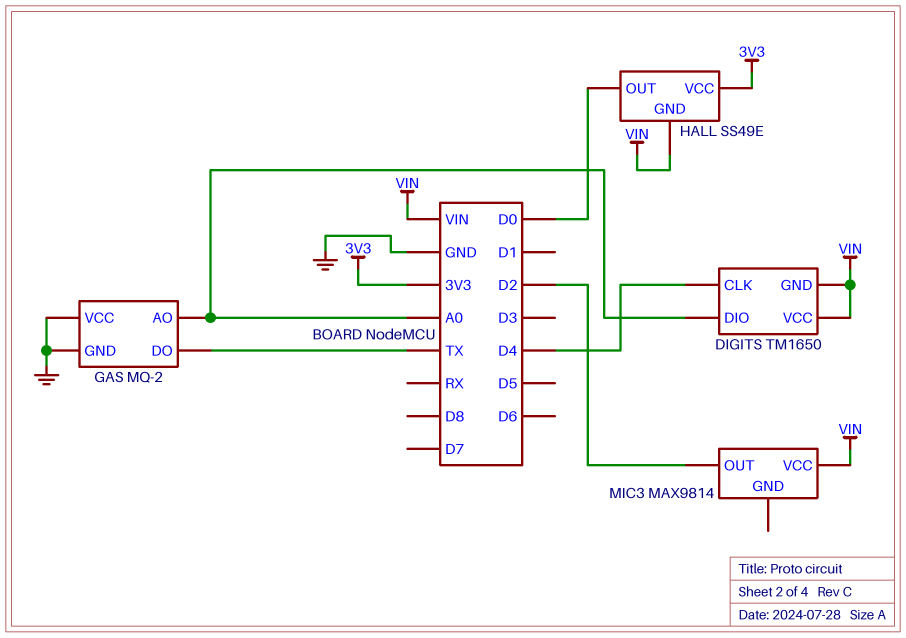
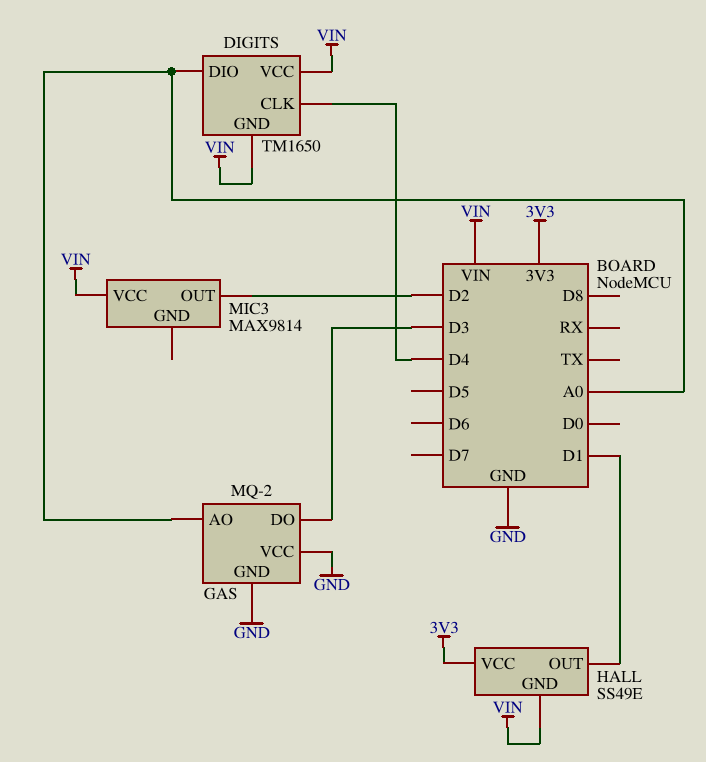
GAS pin DO: TX -> D3
HALL pin OUT: D0 -> D1

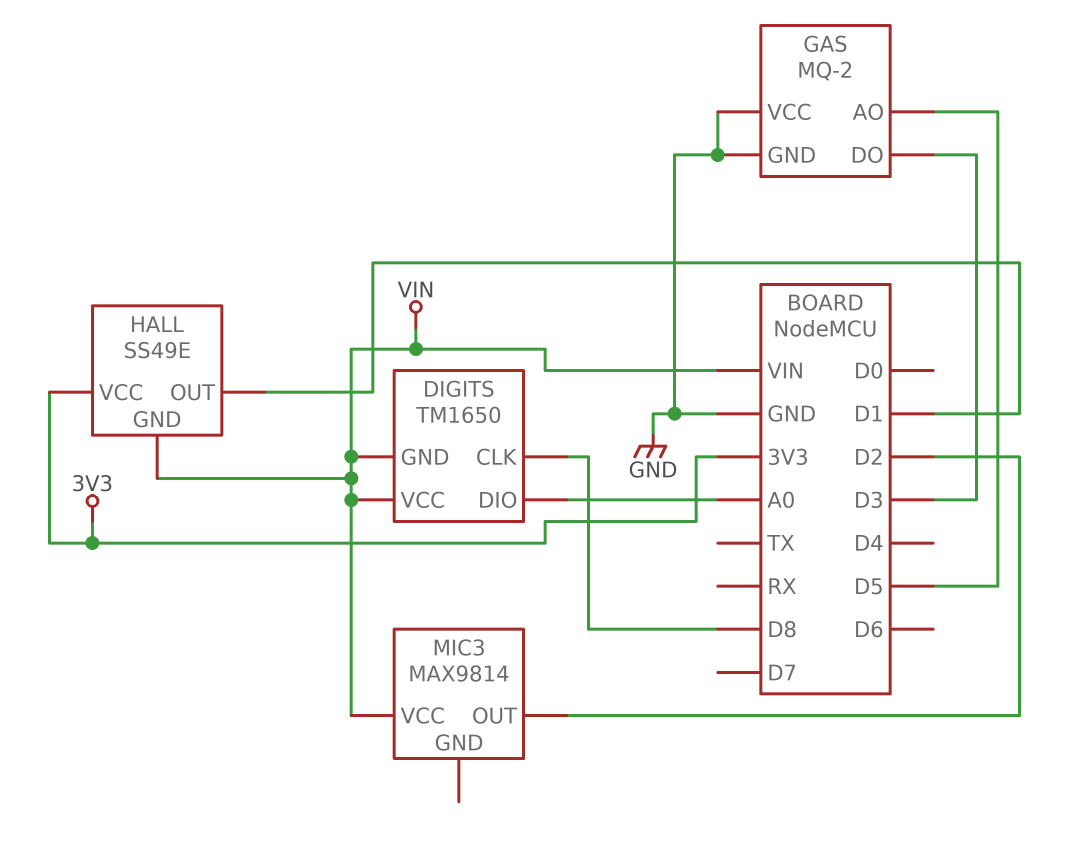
DIGITS pin CLK: D4 -> D8
GAS pin AO: A0 -> D5

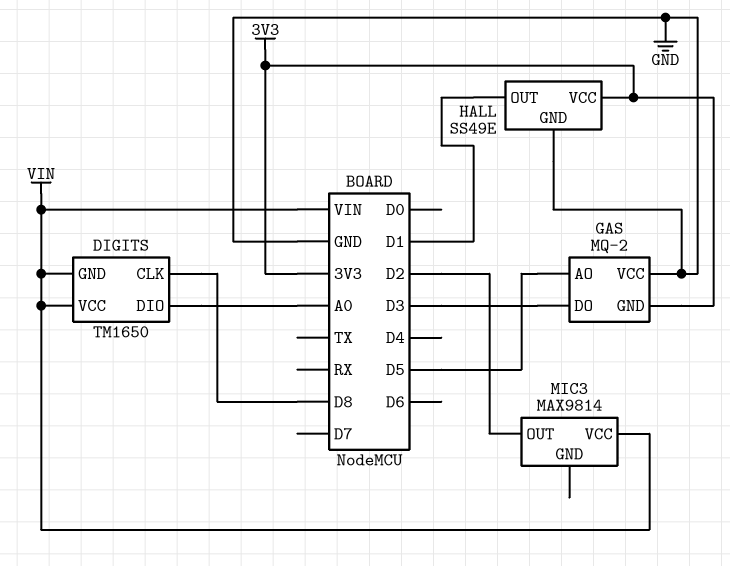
GAS pin GND: GND -> 3V3
HALL pin GND: VIN -> GND

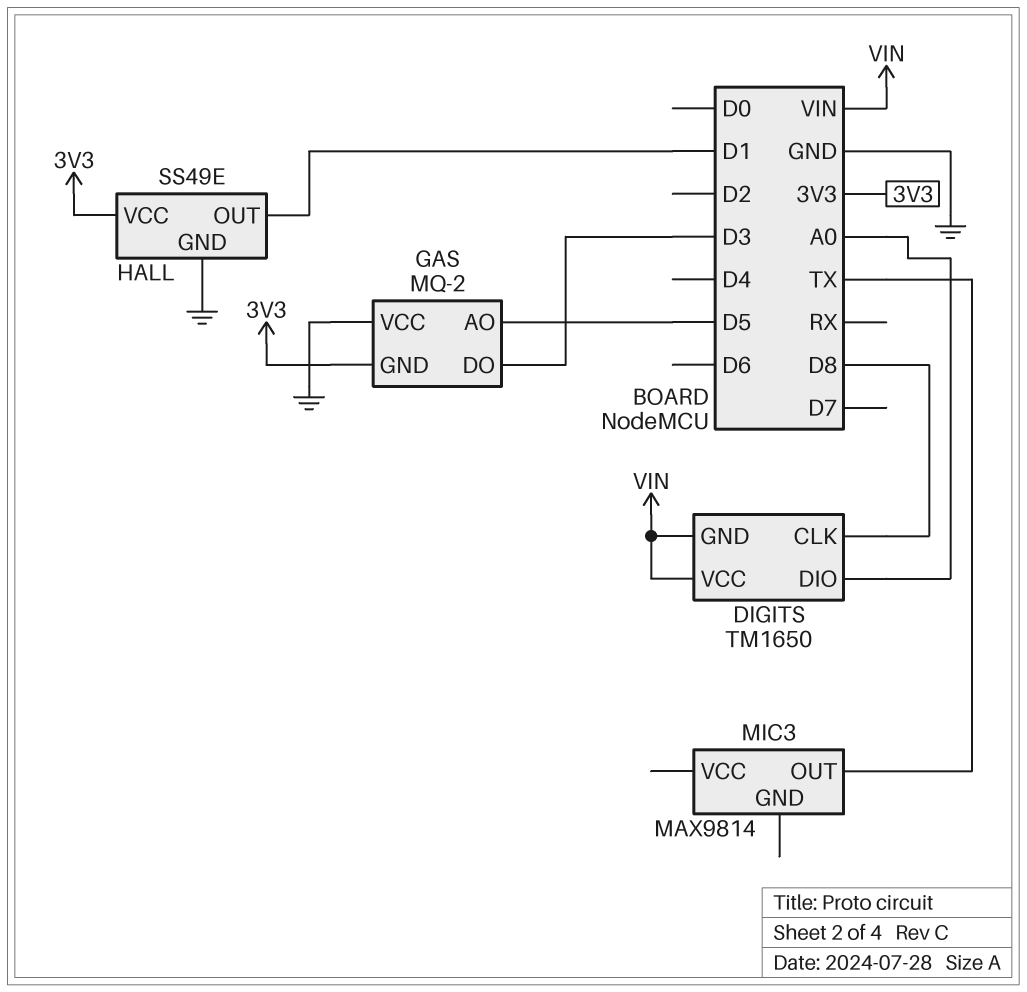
MIC3 pin OUT: D2 -> TX
MIC3 pin VCC: VIN -> none

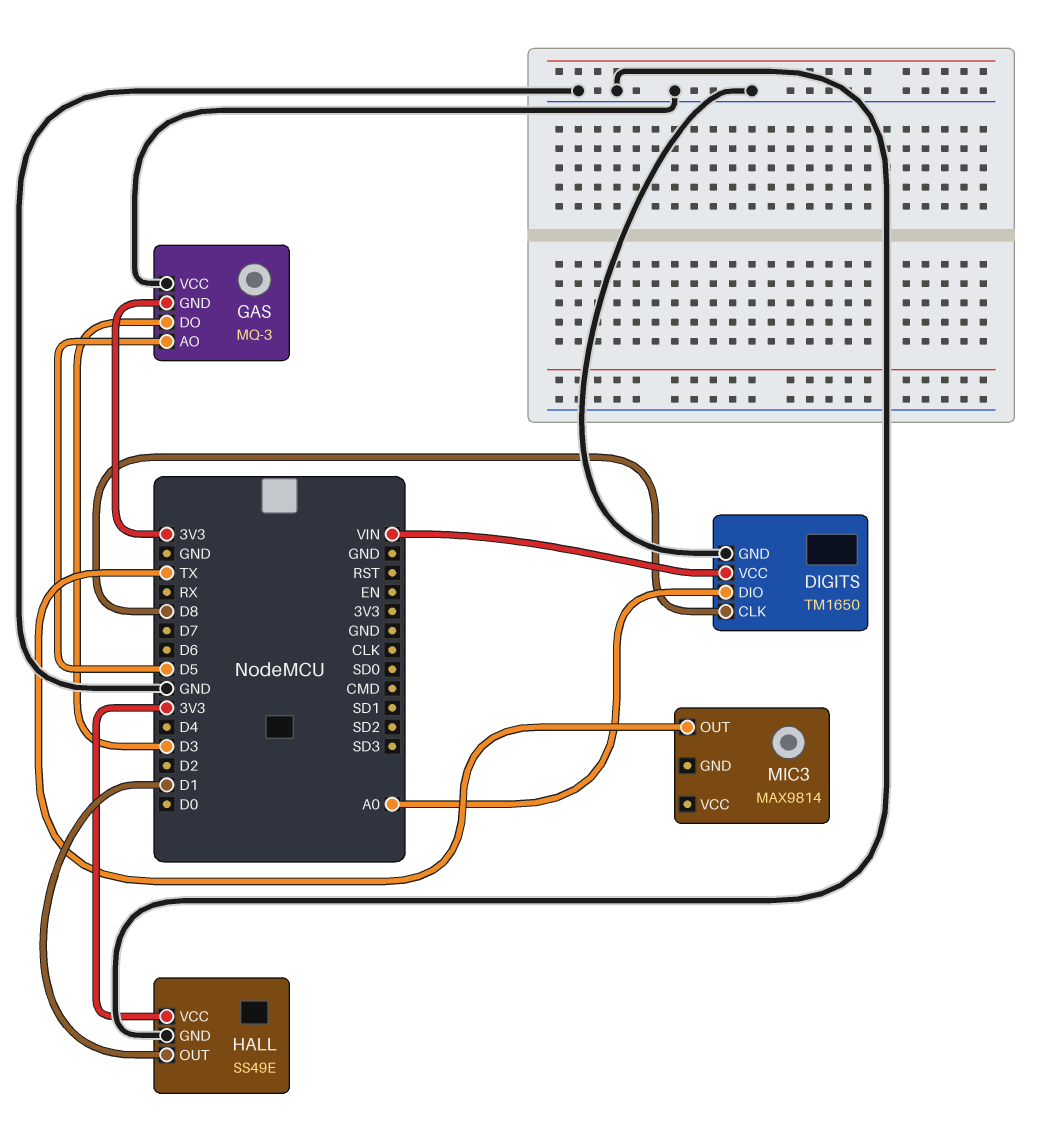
DIGITS pin GND: VIN -> GND
GAS: MQ-2 -> MQ-3

